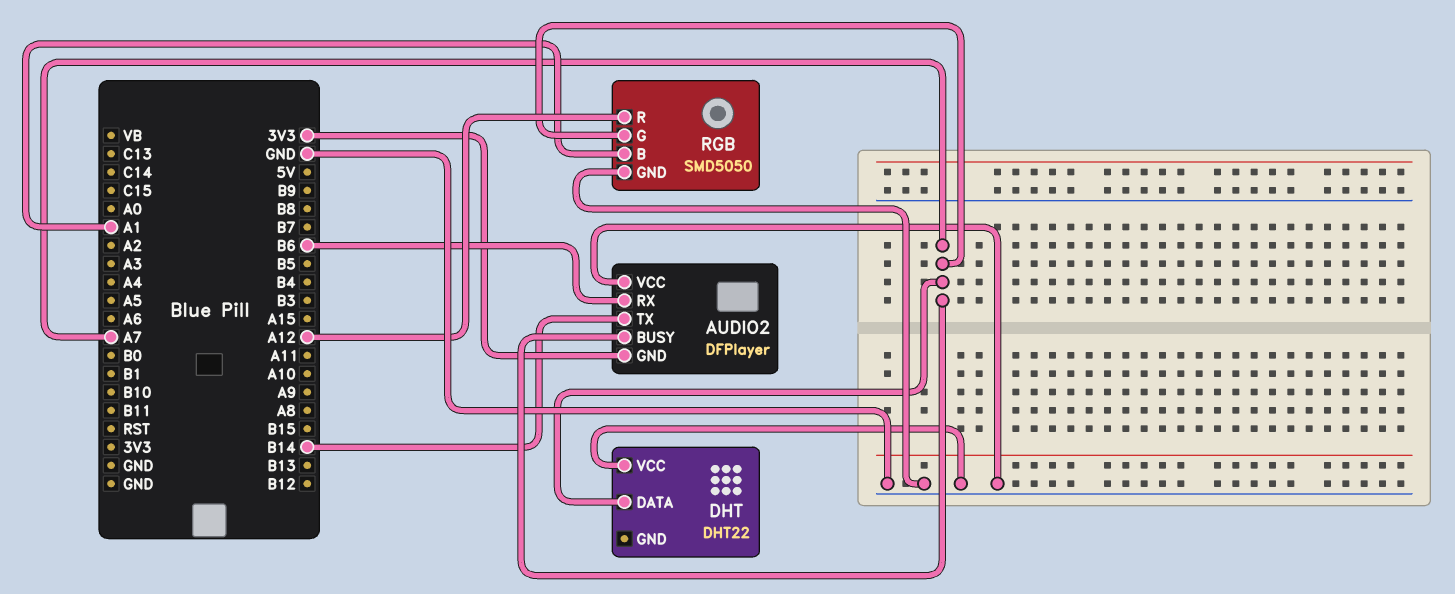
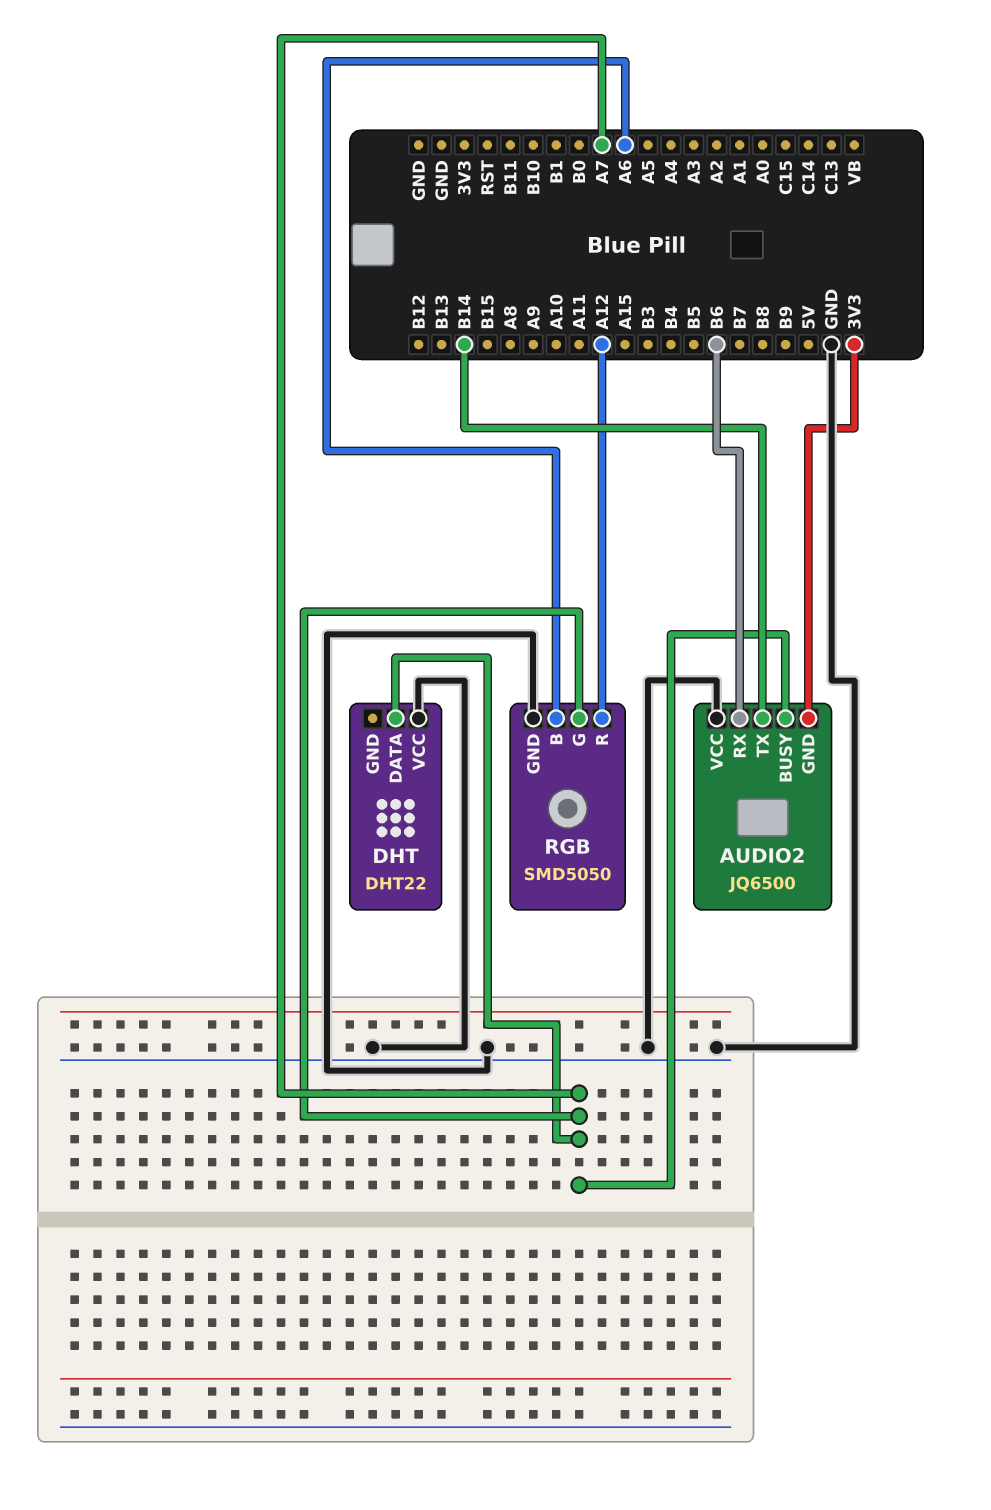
AUDIO2: DFPlayer -> JQ6500
RGB pin B: A1 -> A6

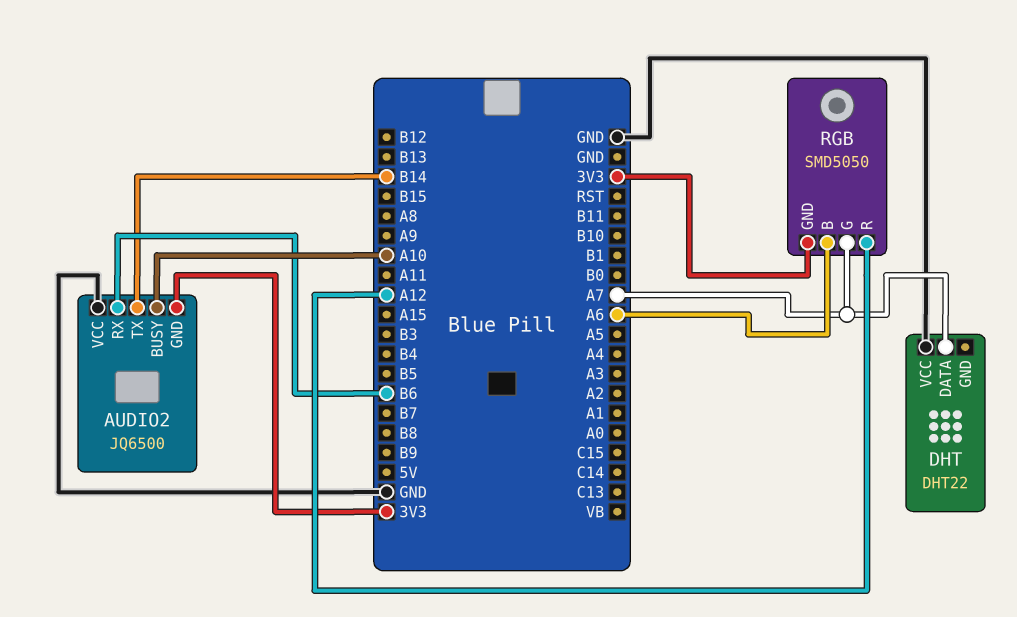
AUDIO2 pin BUSY: A7 -> A10
RGB pin GND: GND -> 3V3

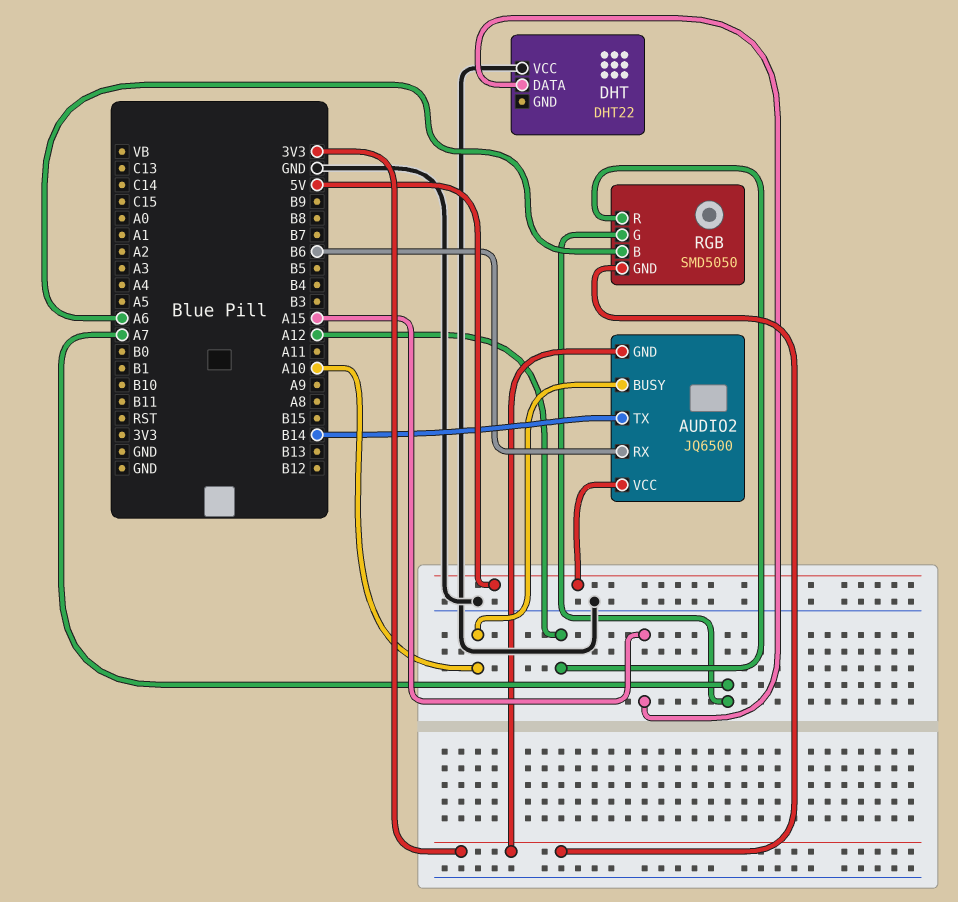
AUDIO2 pin VCC: GND -> 5V
DHT pin DATA: A7 -> A15

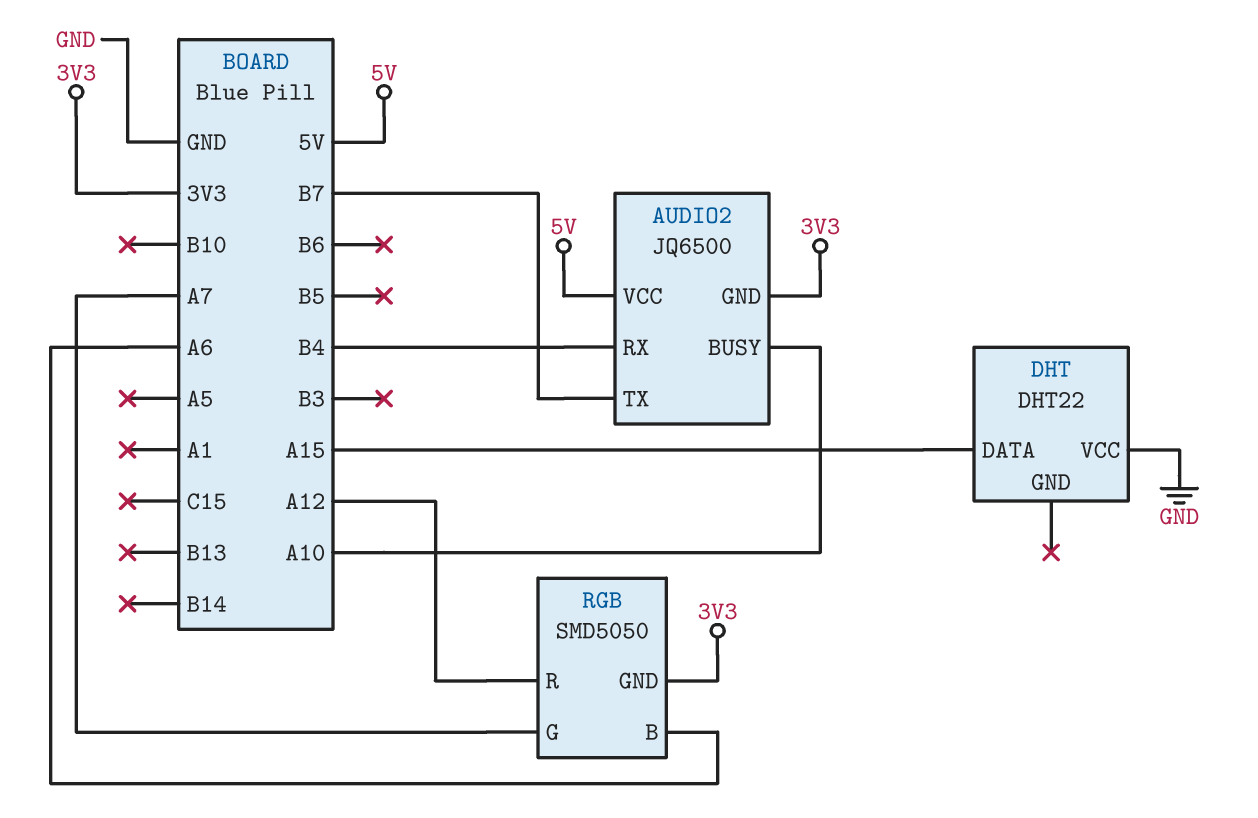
AUDIO2 pin RX: B6 -> B4
AUDIO2 pin TX: B14 -> B7

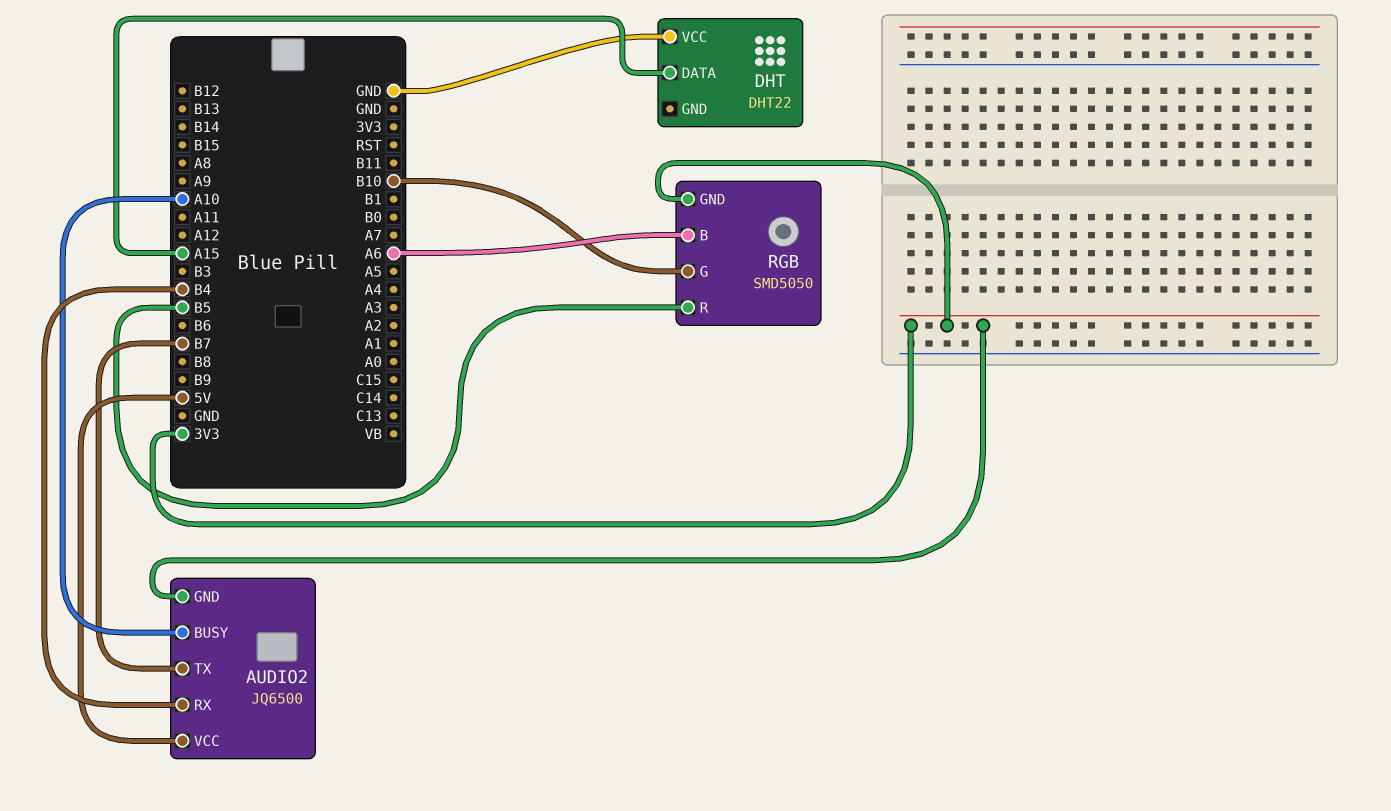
RGB pin G: A7 -> B10
RGB pin R: A12 -> B5

